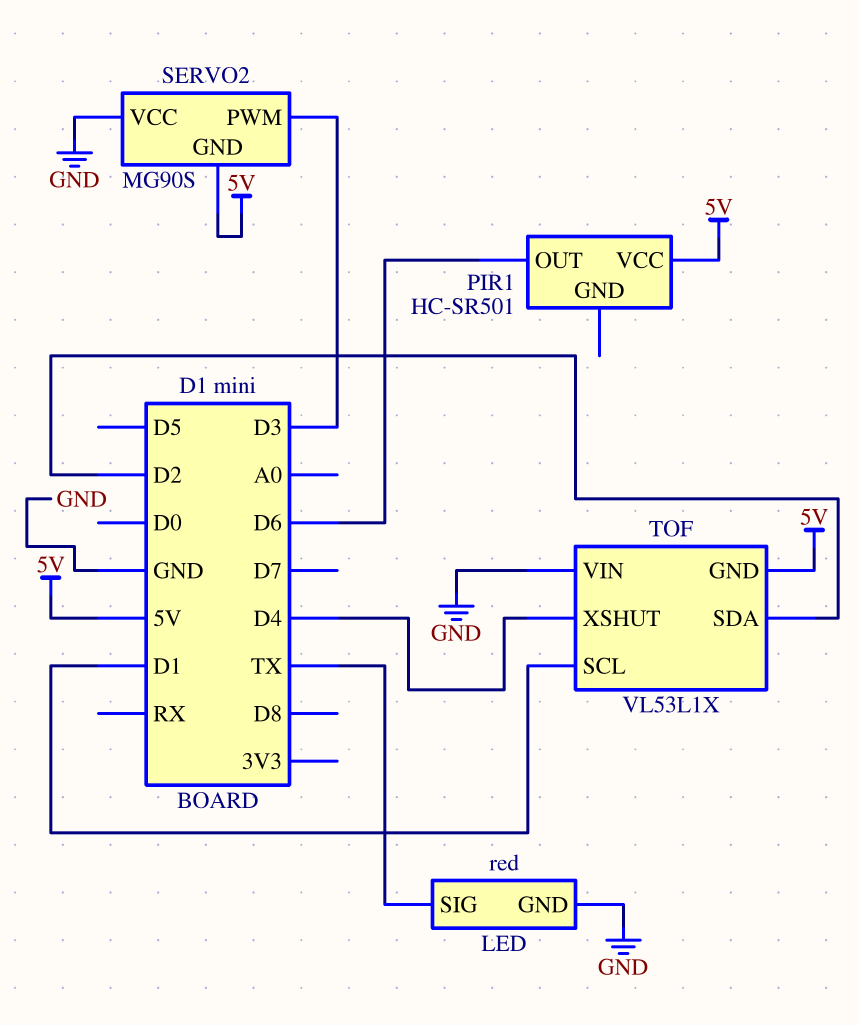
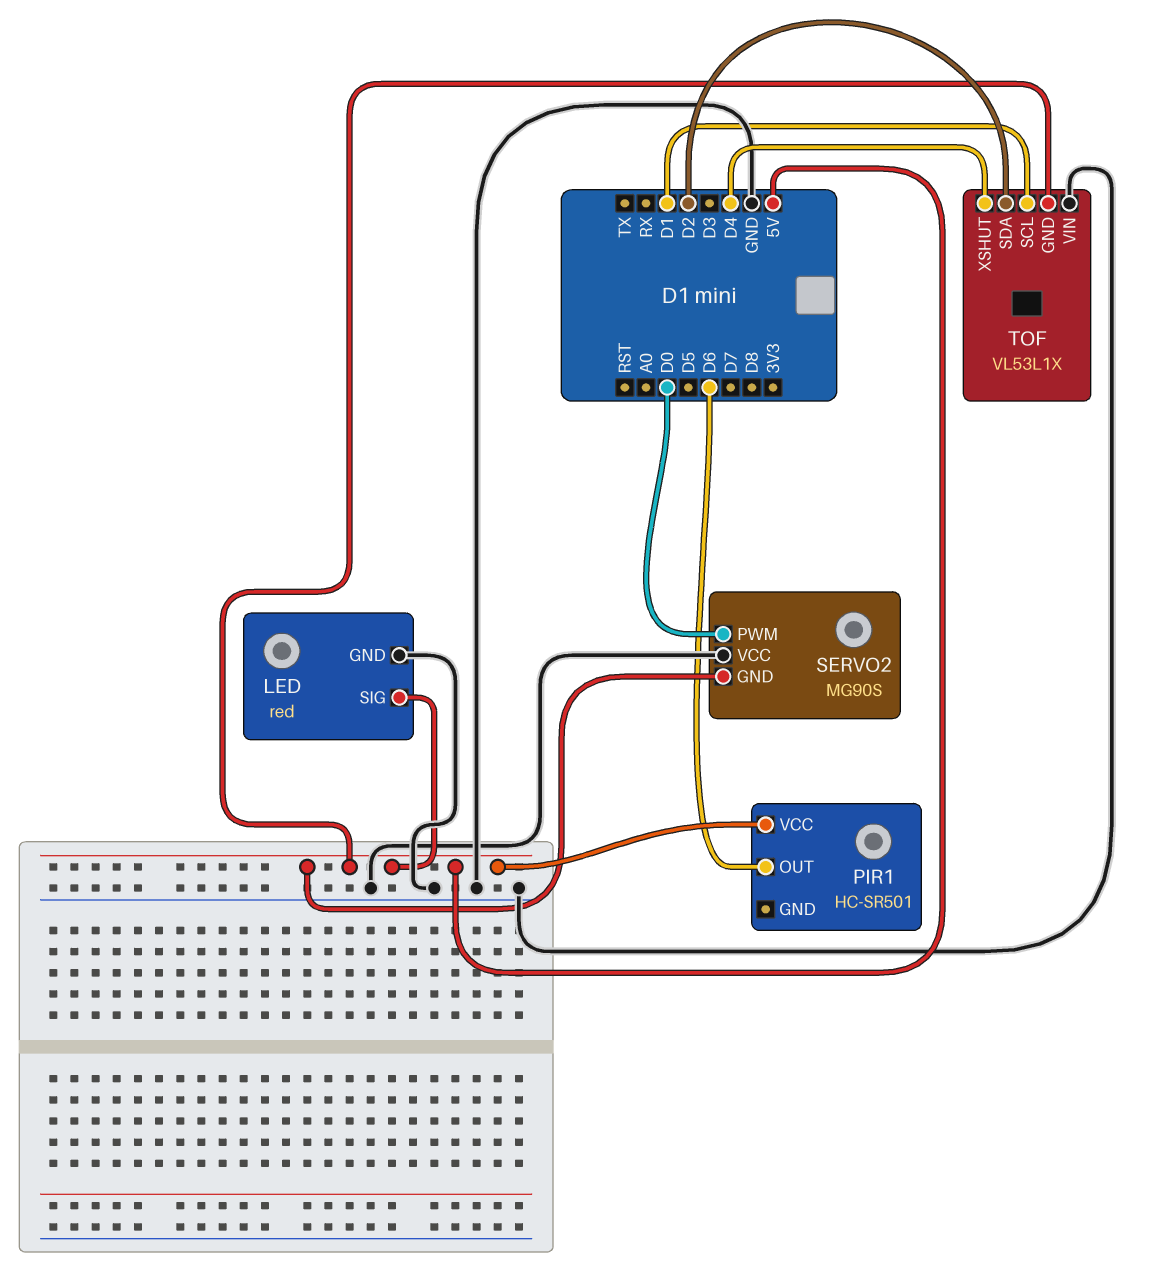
LED pin SIG: TX -> 5V
SERVO2 pin PWM: D3 -> D0

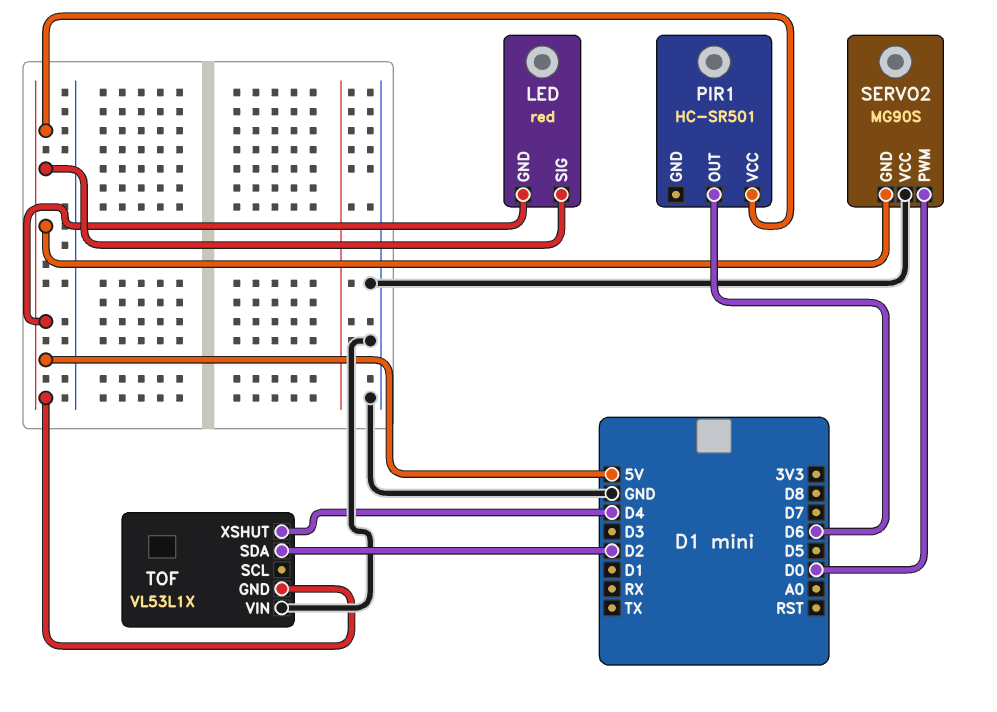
LED pin GND: GND -> 5V
TOF pin SCL: D1 -> none

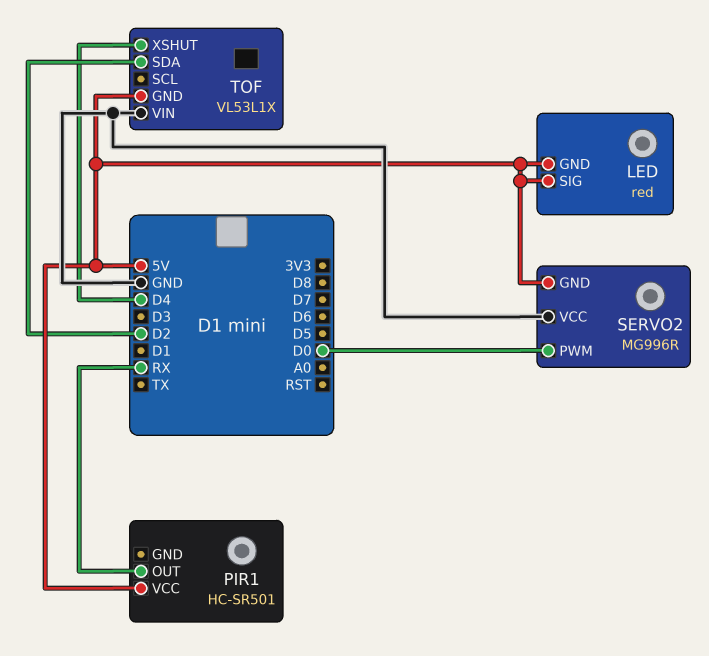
PIR1 pin OUT: D6 -> RX
SERVO2: MG90S -> MG996R

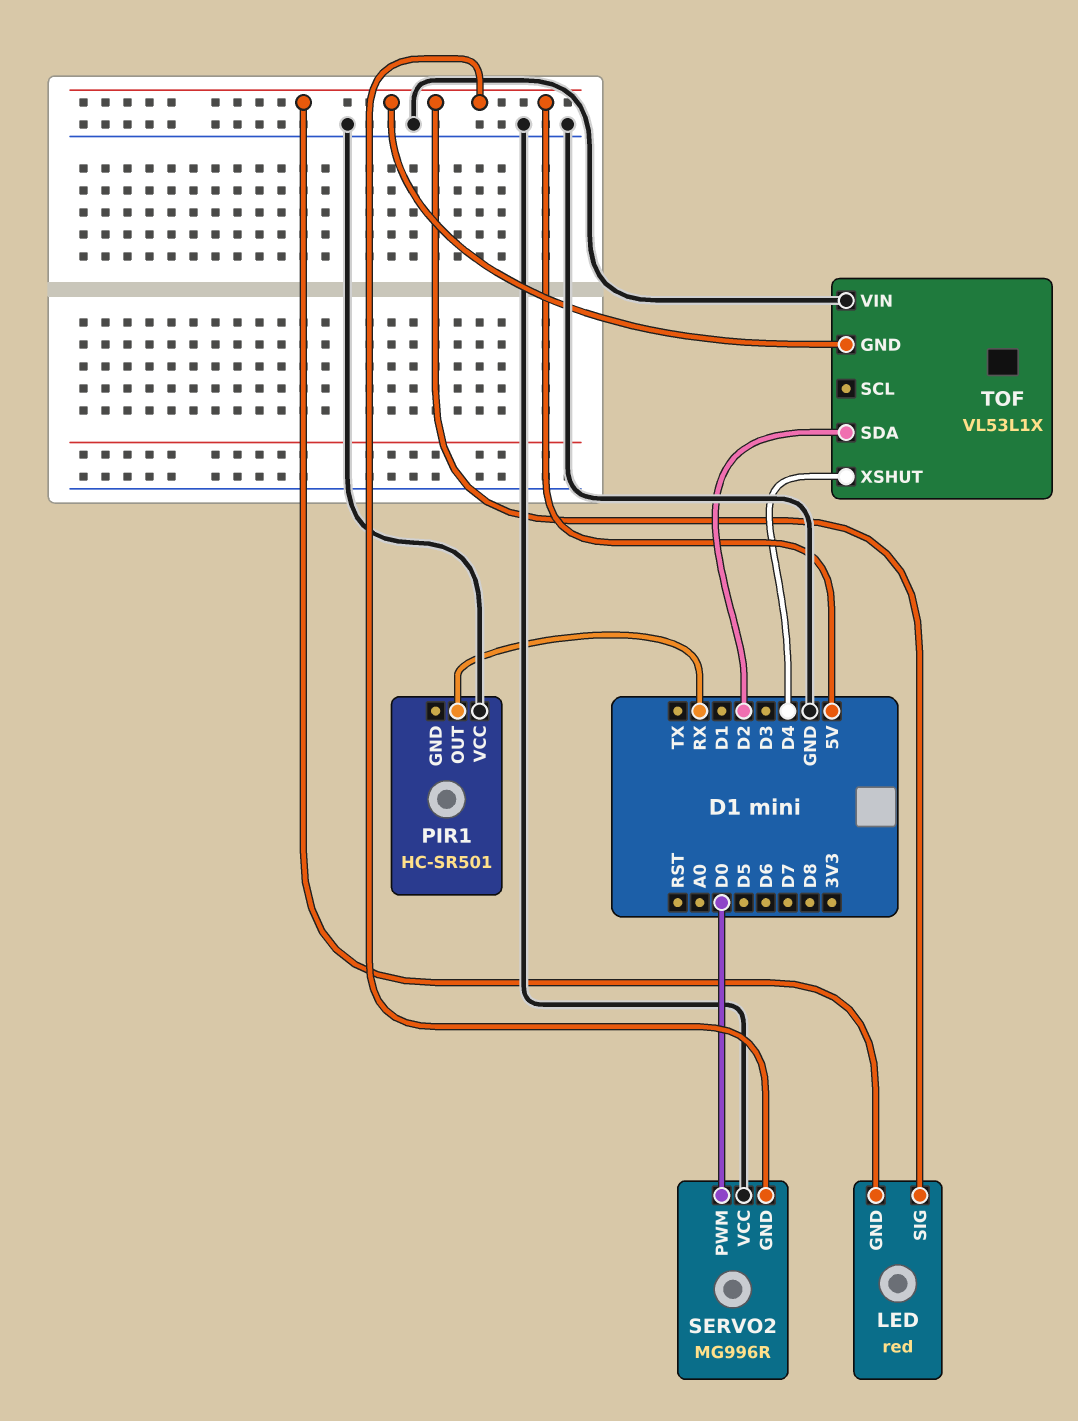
PIR1 pin VCC: 5V -> GND

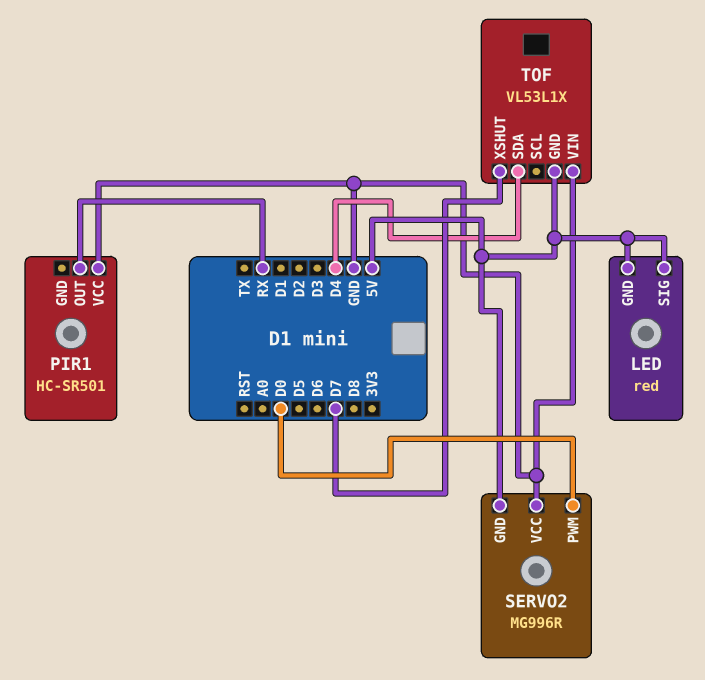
TOF pin SDA: D2 -> D4
TOF pin XSHUT: D4 -> D7

